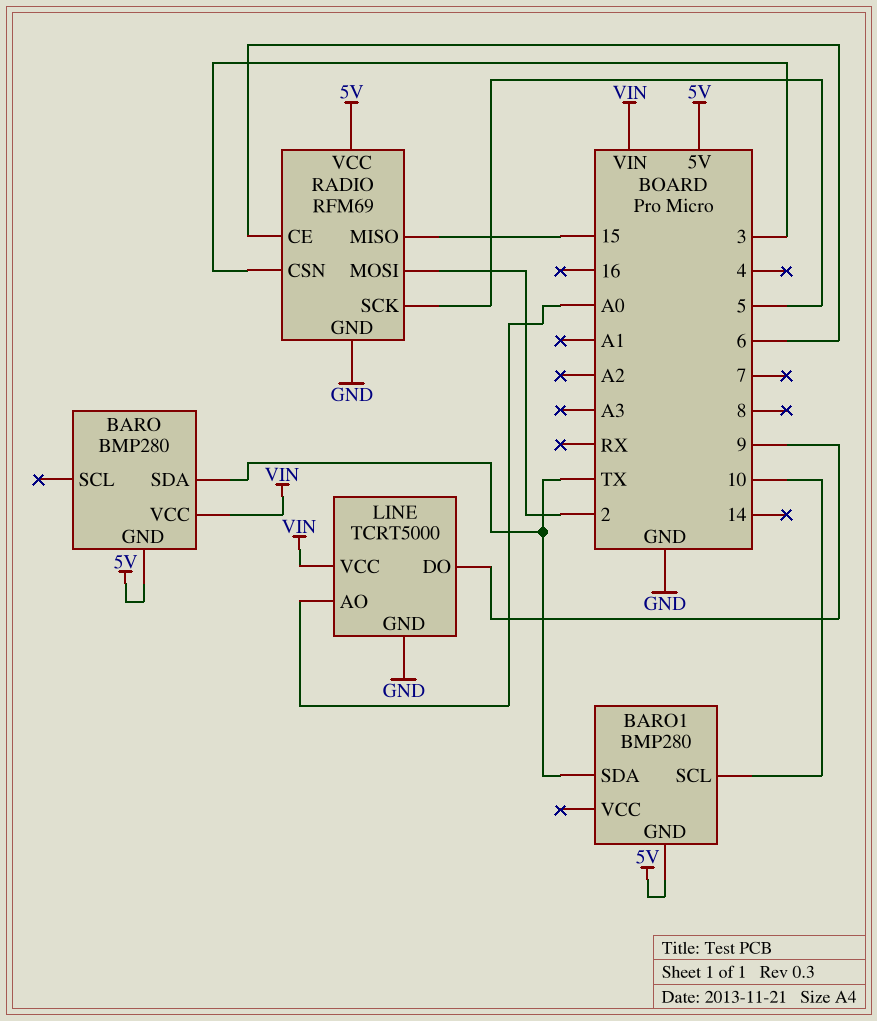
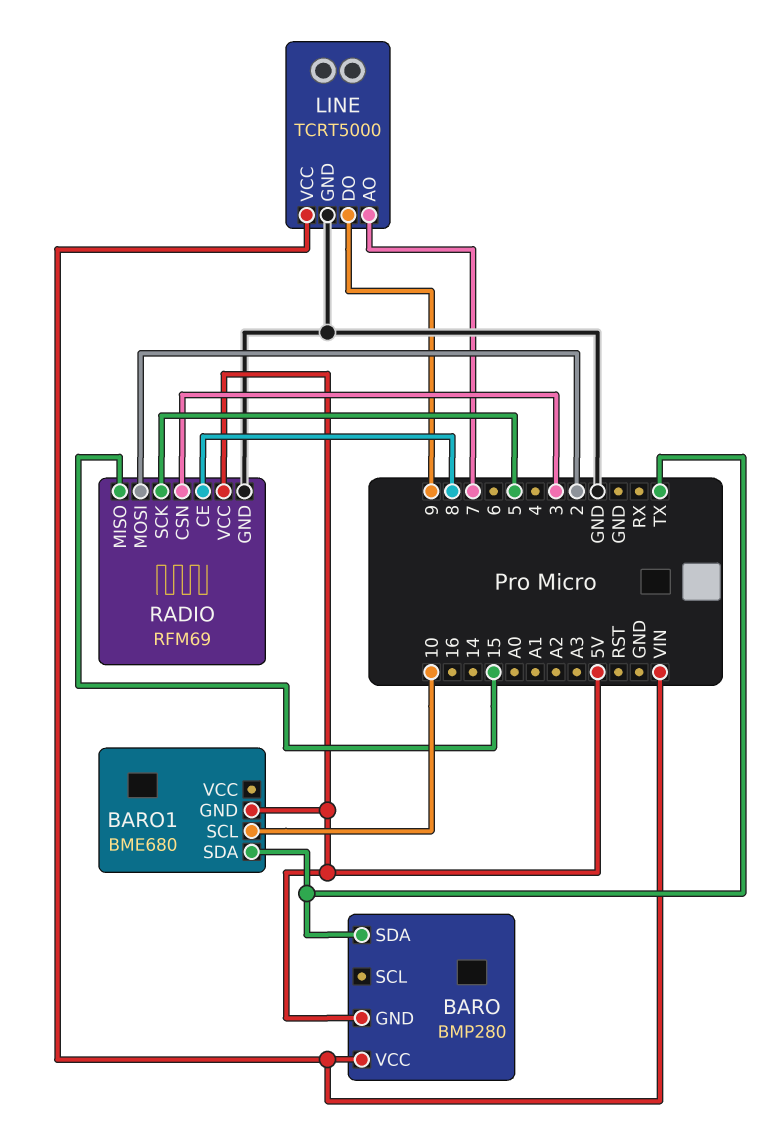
BARO1: BMP280 -> BME680
LINE pin AO: A0 -> 7
RADIO pin CE: 6 -> 8

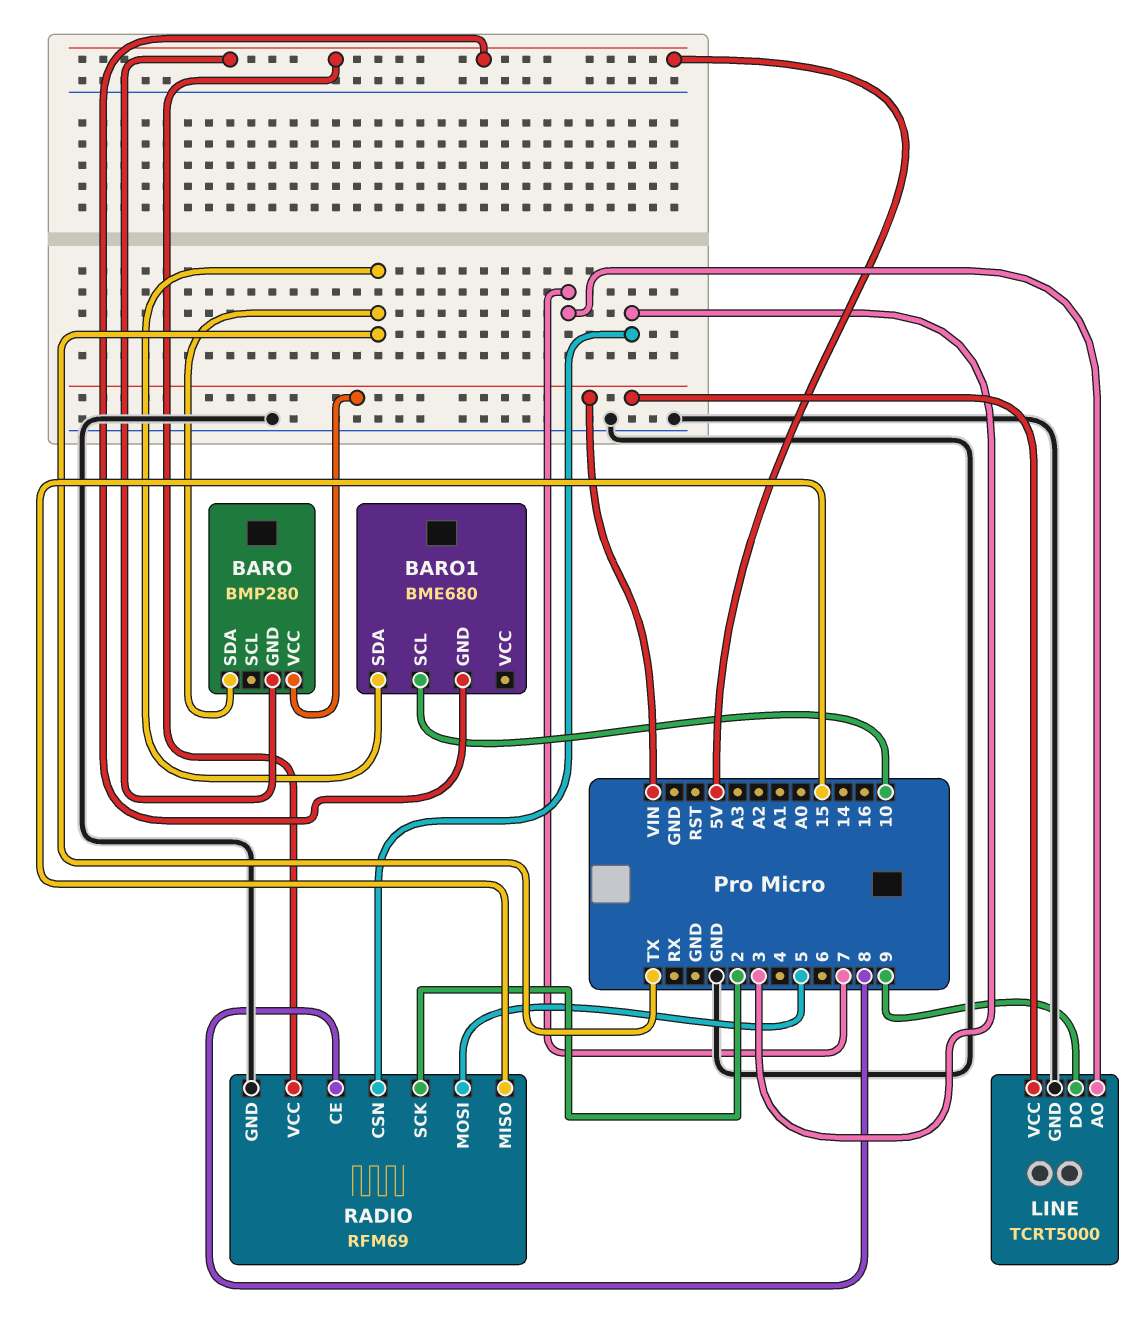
RADIO pin MOSI: 2 -> 5
RADIO pin SCK: 5 -> 2

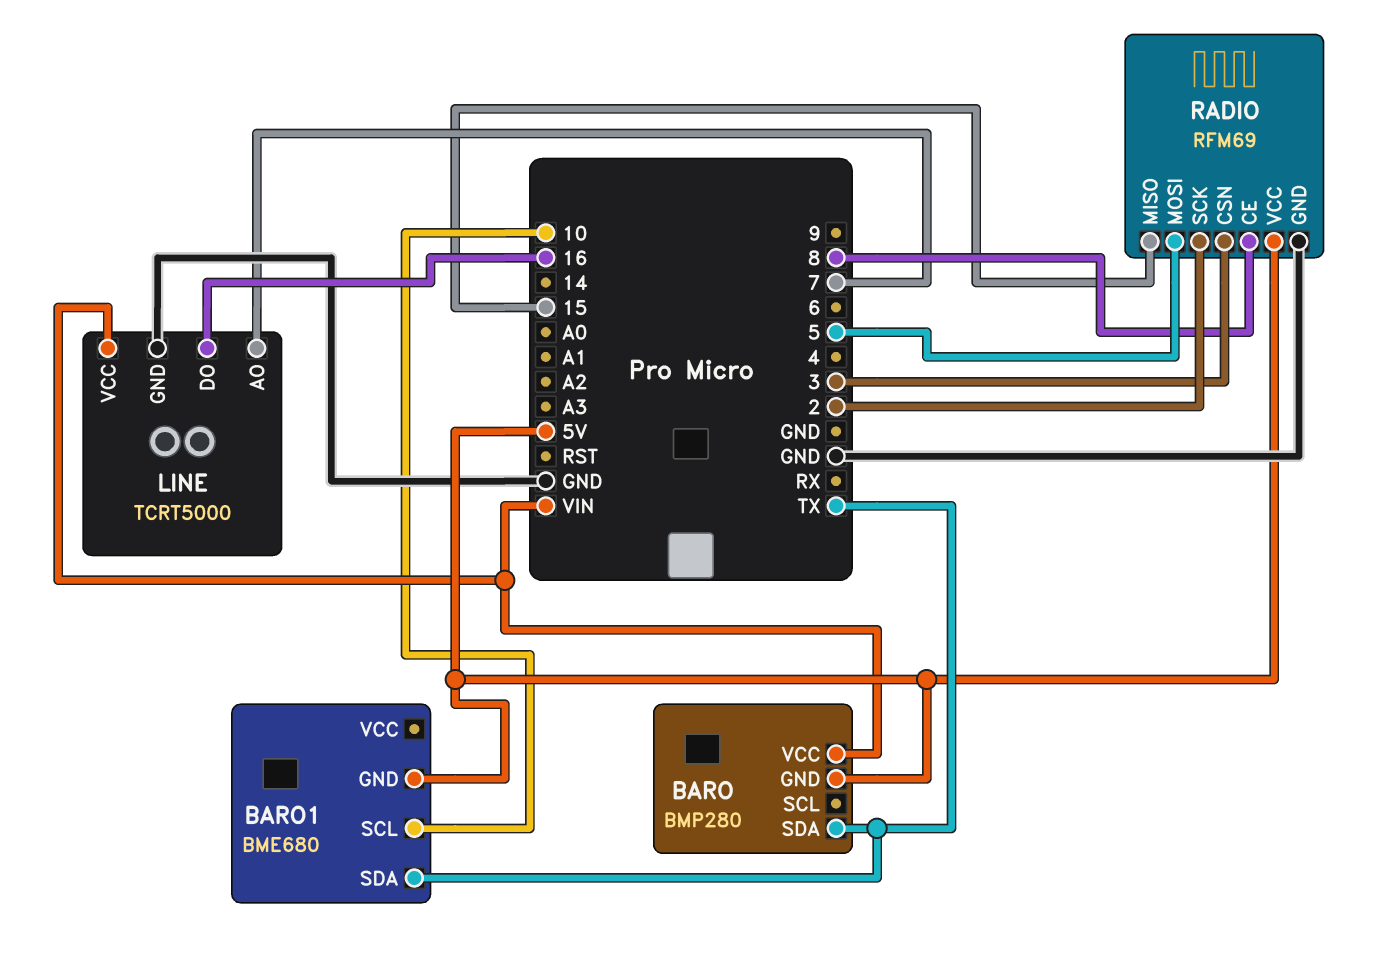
LINE pin DO: 9 -> 16

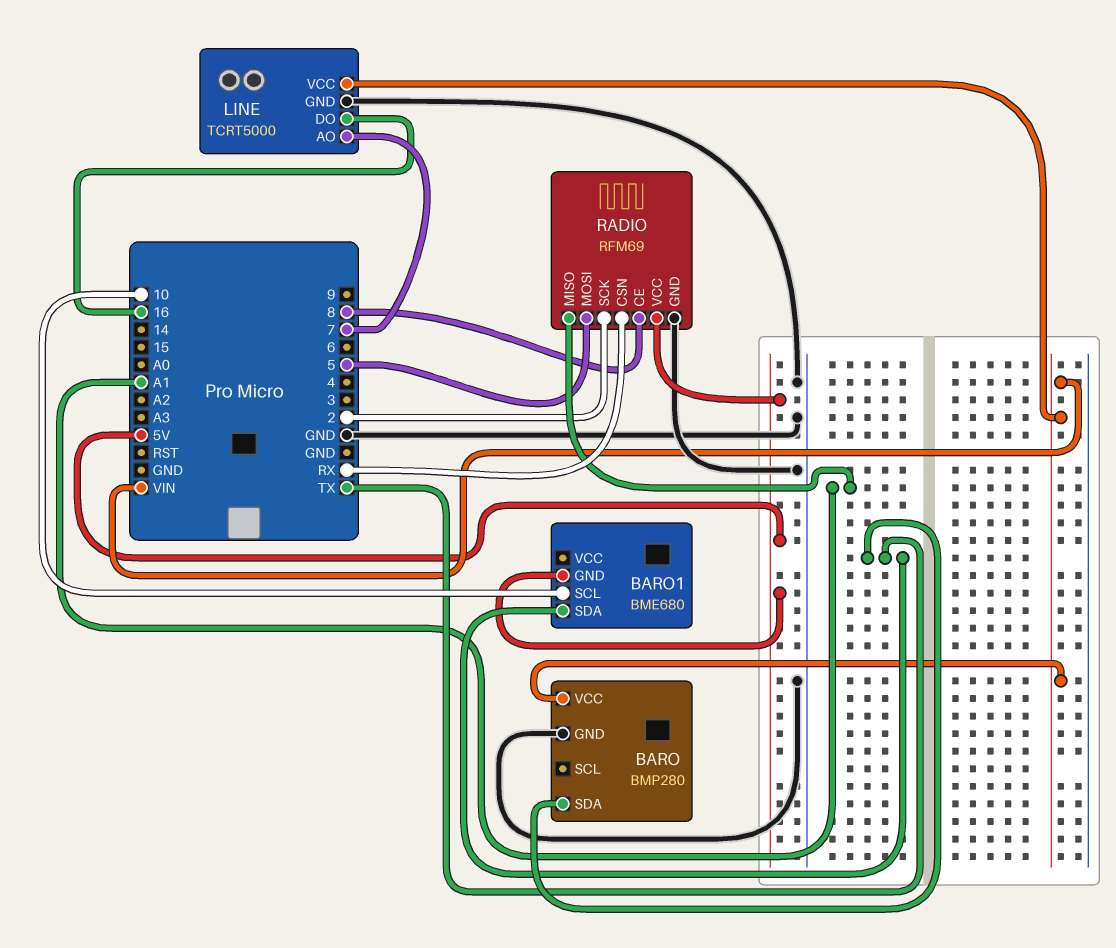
BARO pin GND: 5V -> GND
RADIO pin CSN: 3 -> RX
RADIO pin MISO: 15 -> A1

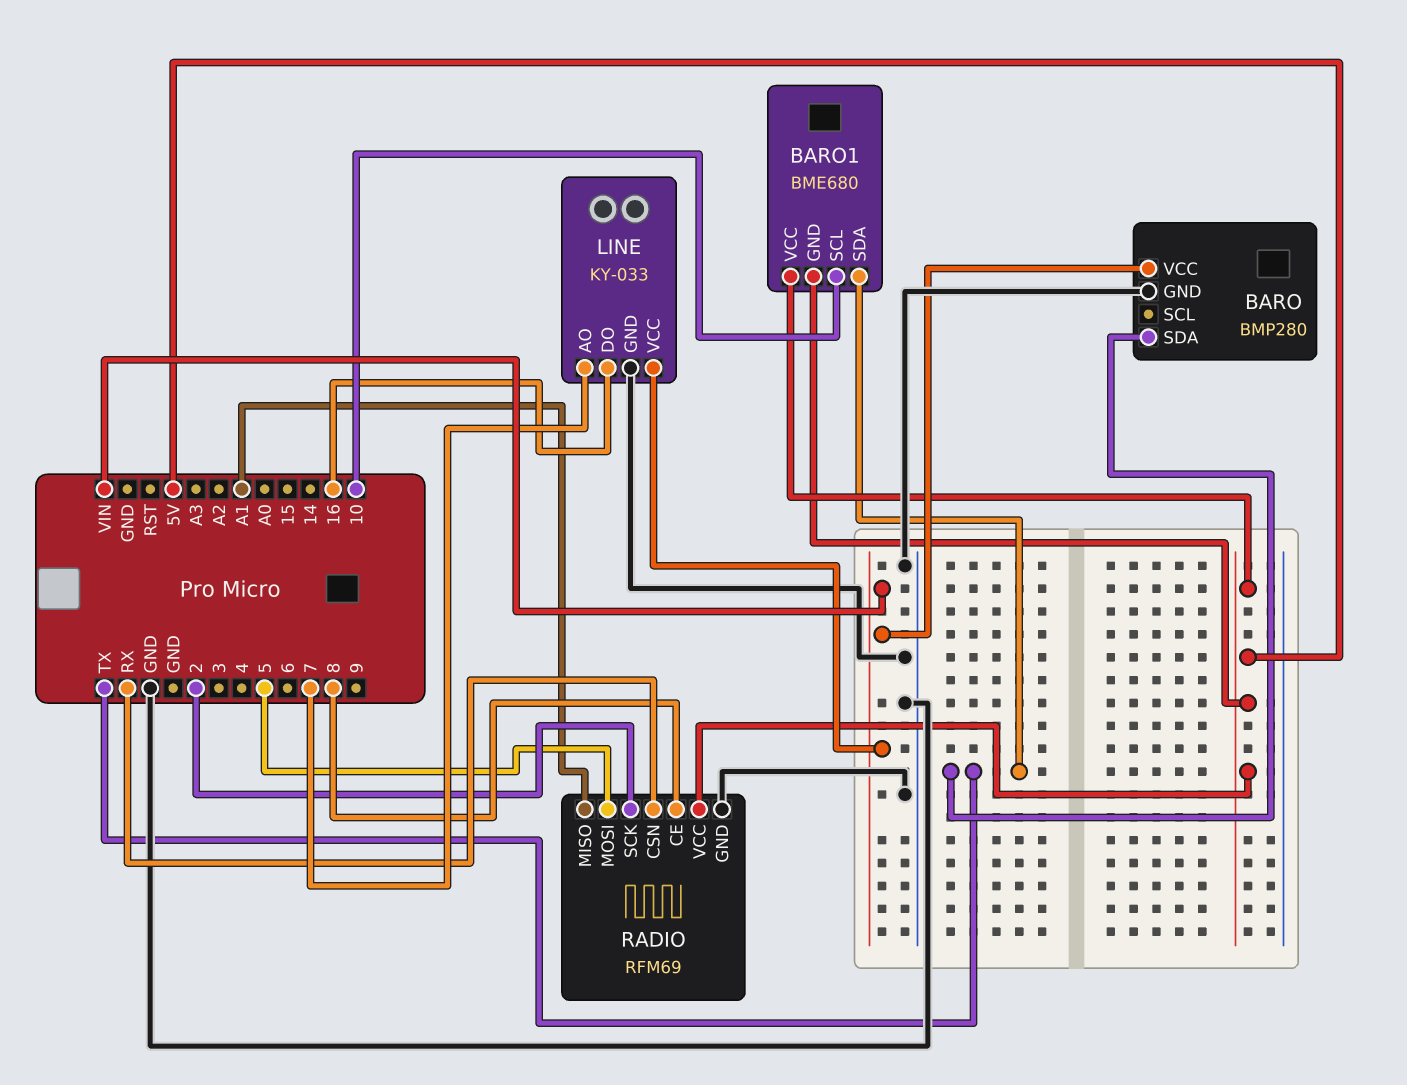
BARO1 pin VCC: none -> 5V
LINE: TCRT5000 -> KY-033

